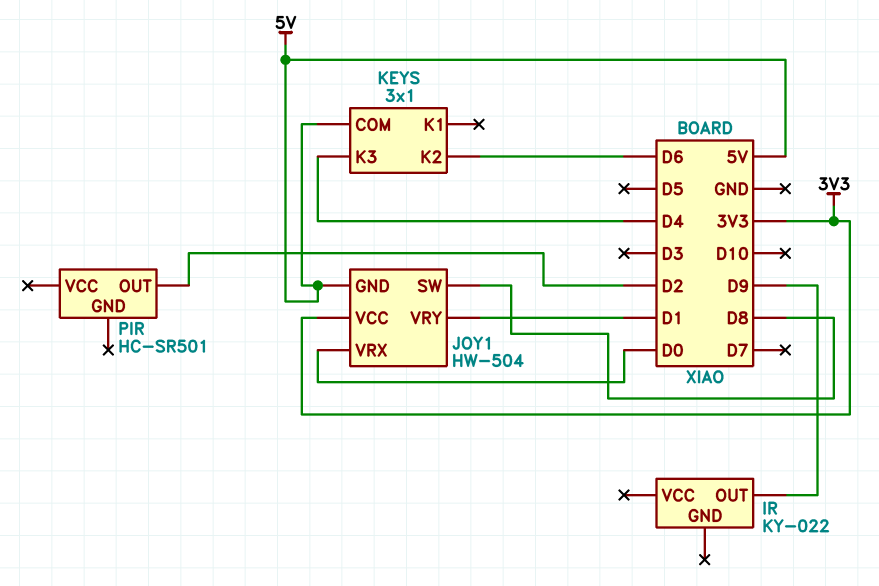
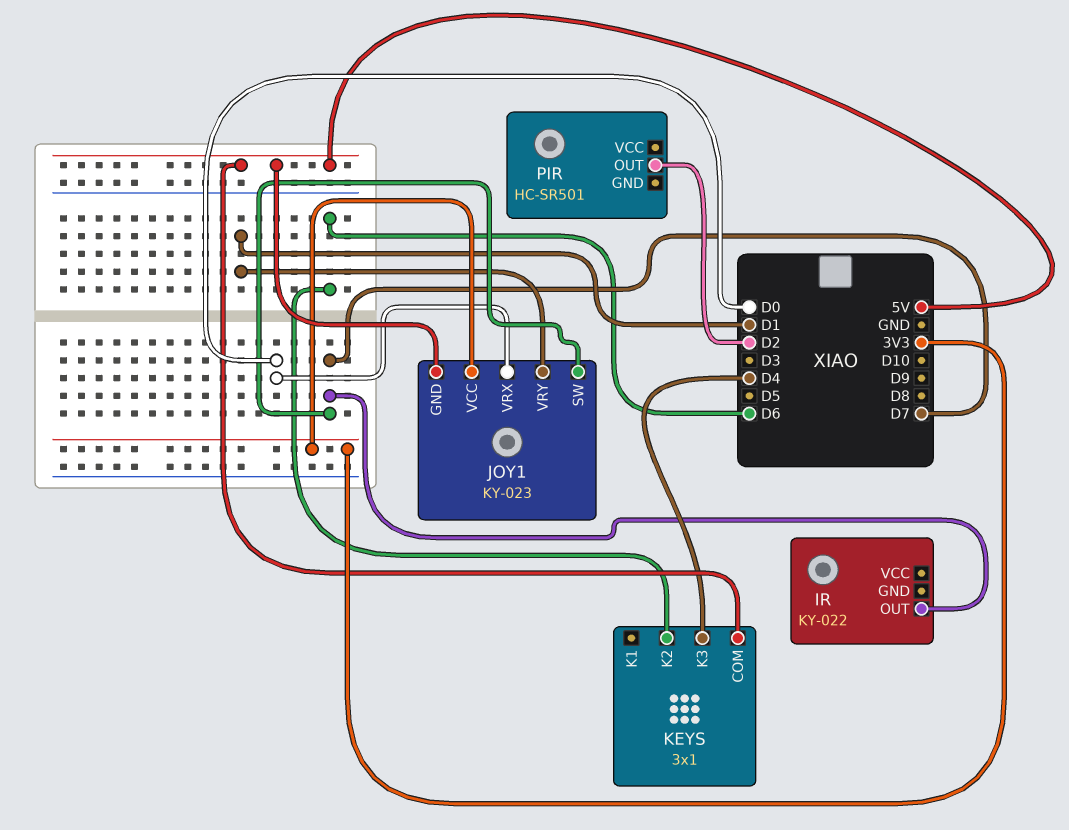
IR pin OUT: D9 -> D7
JOY1: HW-504 -> KY-023
JOY1 pin SW: D8 -> D7

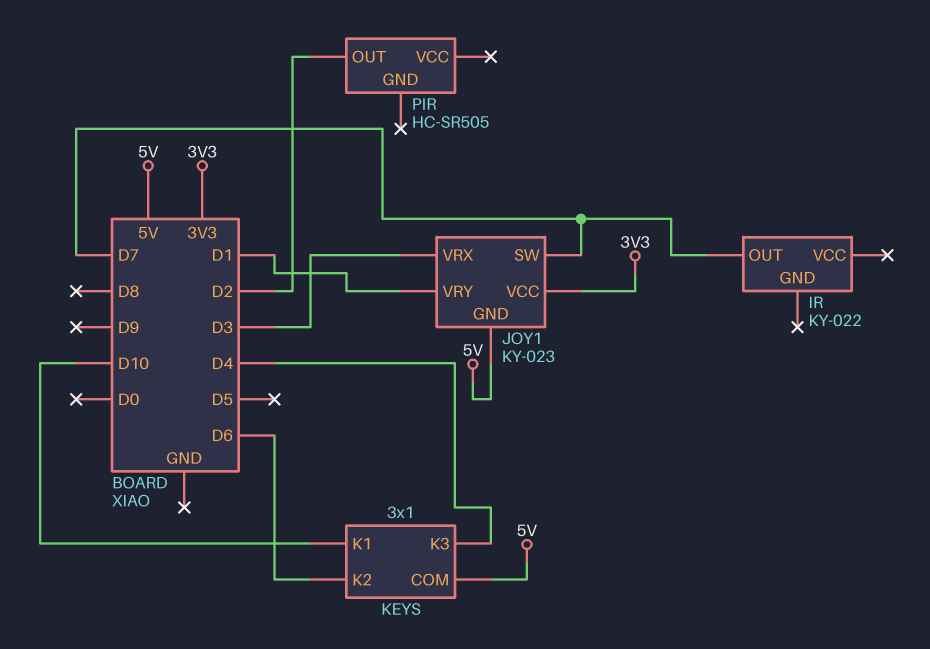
JOY1 pin VRX: D0 -> D3
KEYS pin K1: none -> D10
PIR: HC-SR501 -> HC-SR505

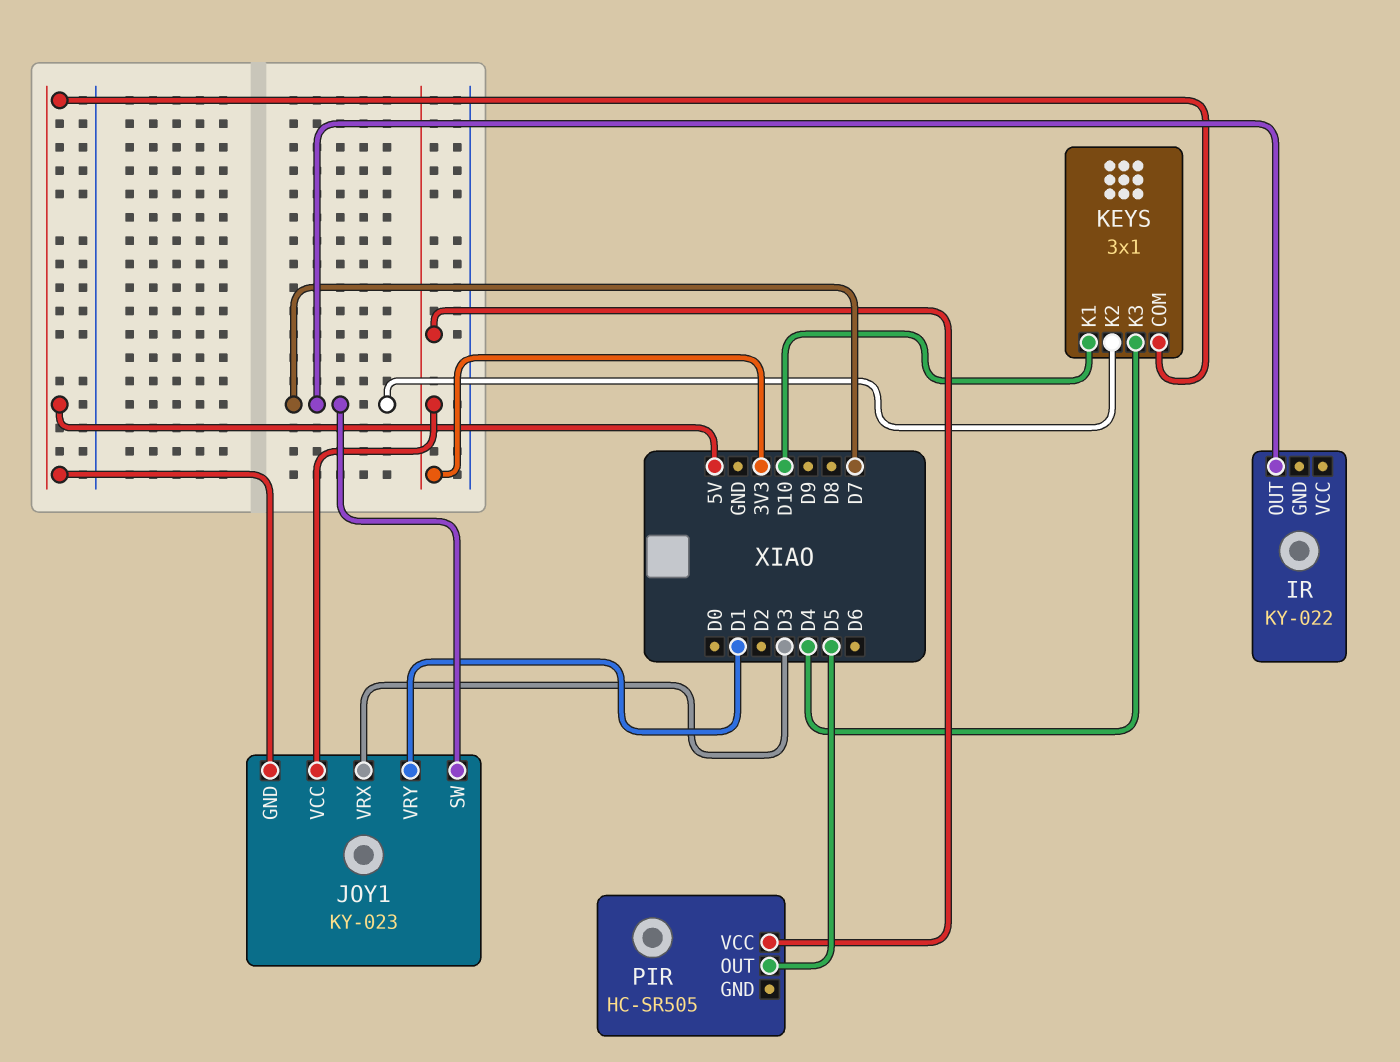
KEYS pin K2: D6 -> D7
PIR pin OUT: D2 -> D5
PIR pin VCC: none -> 3V3

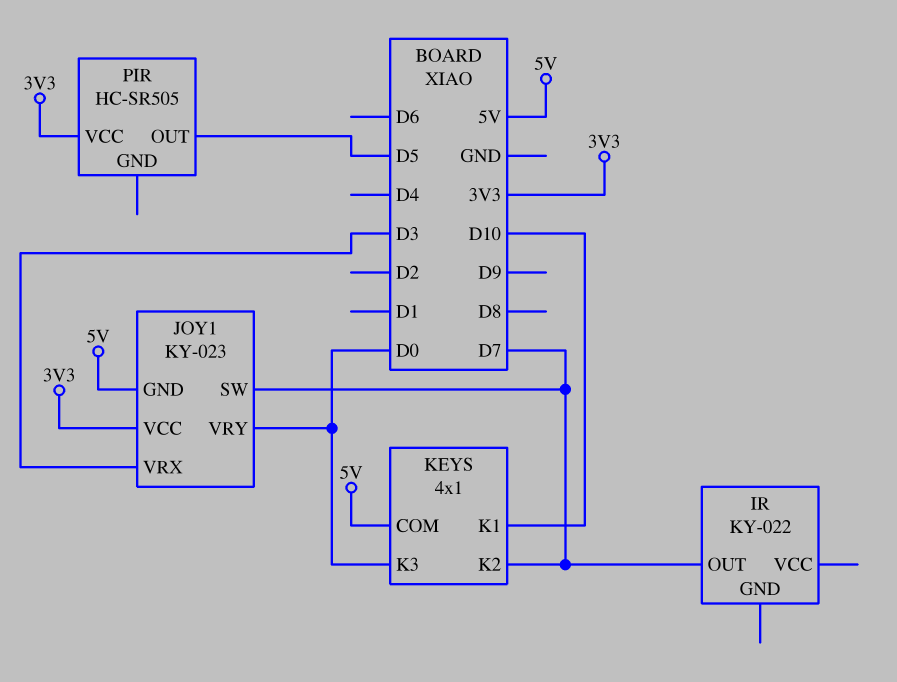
JOY1 pin VRY: D1 -> D0
KEYS: 3x1 -> 4x1
KEYS pin K3: D4 -> D0

